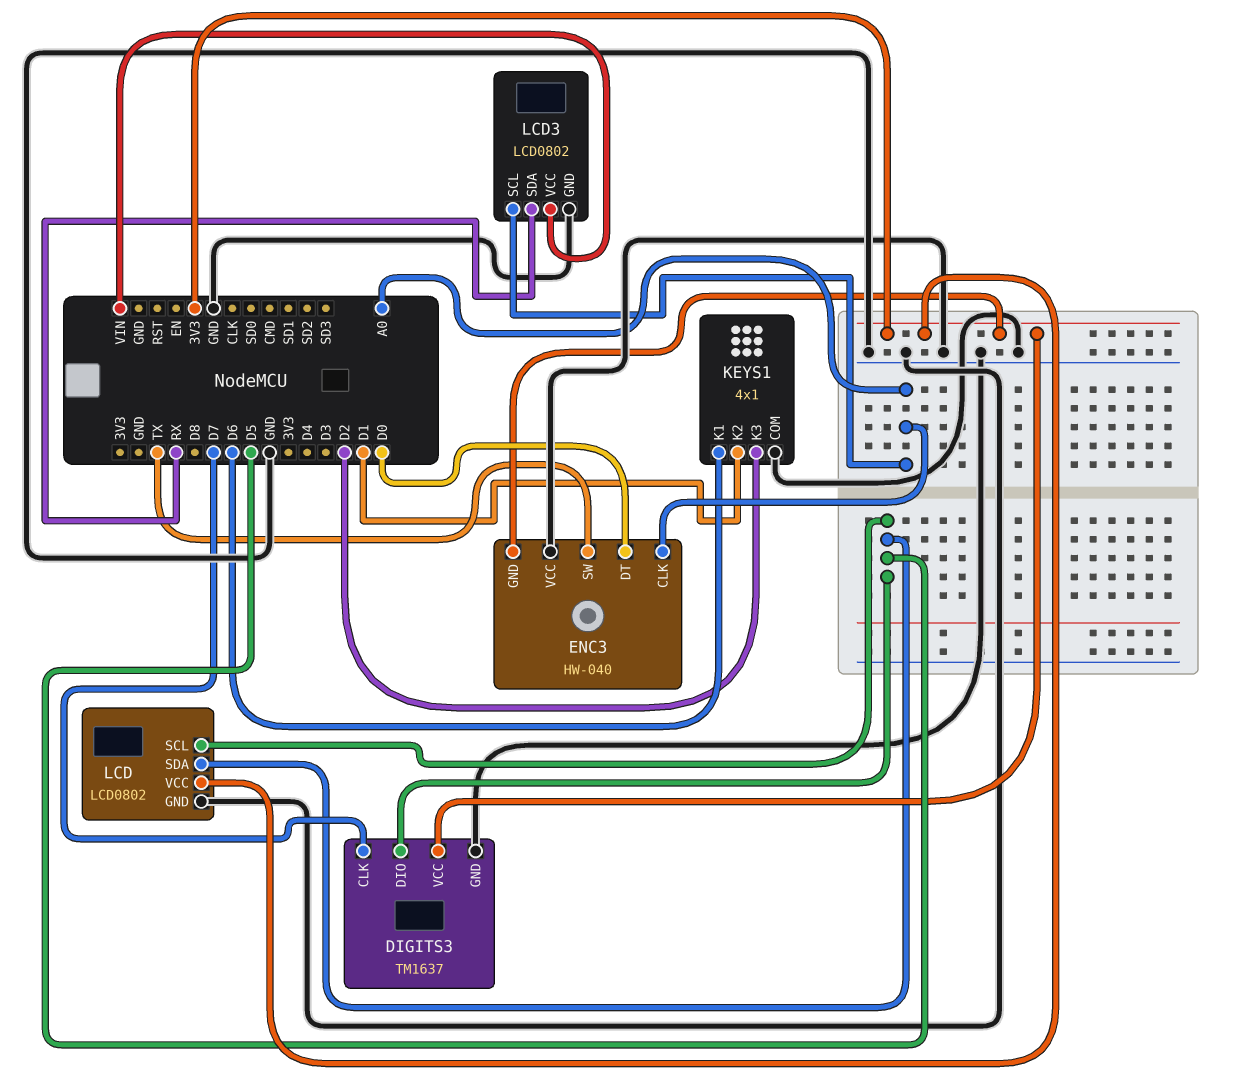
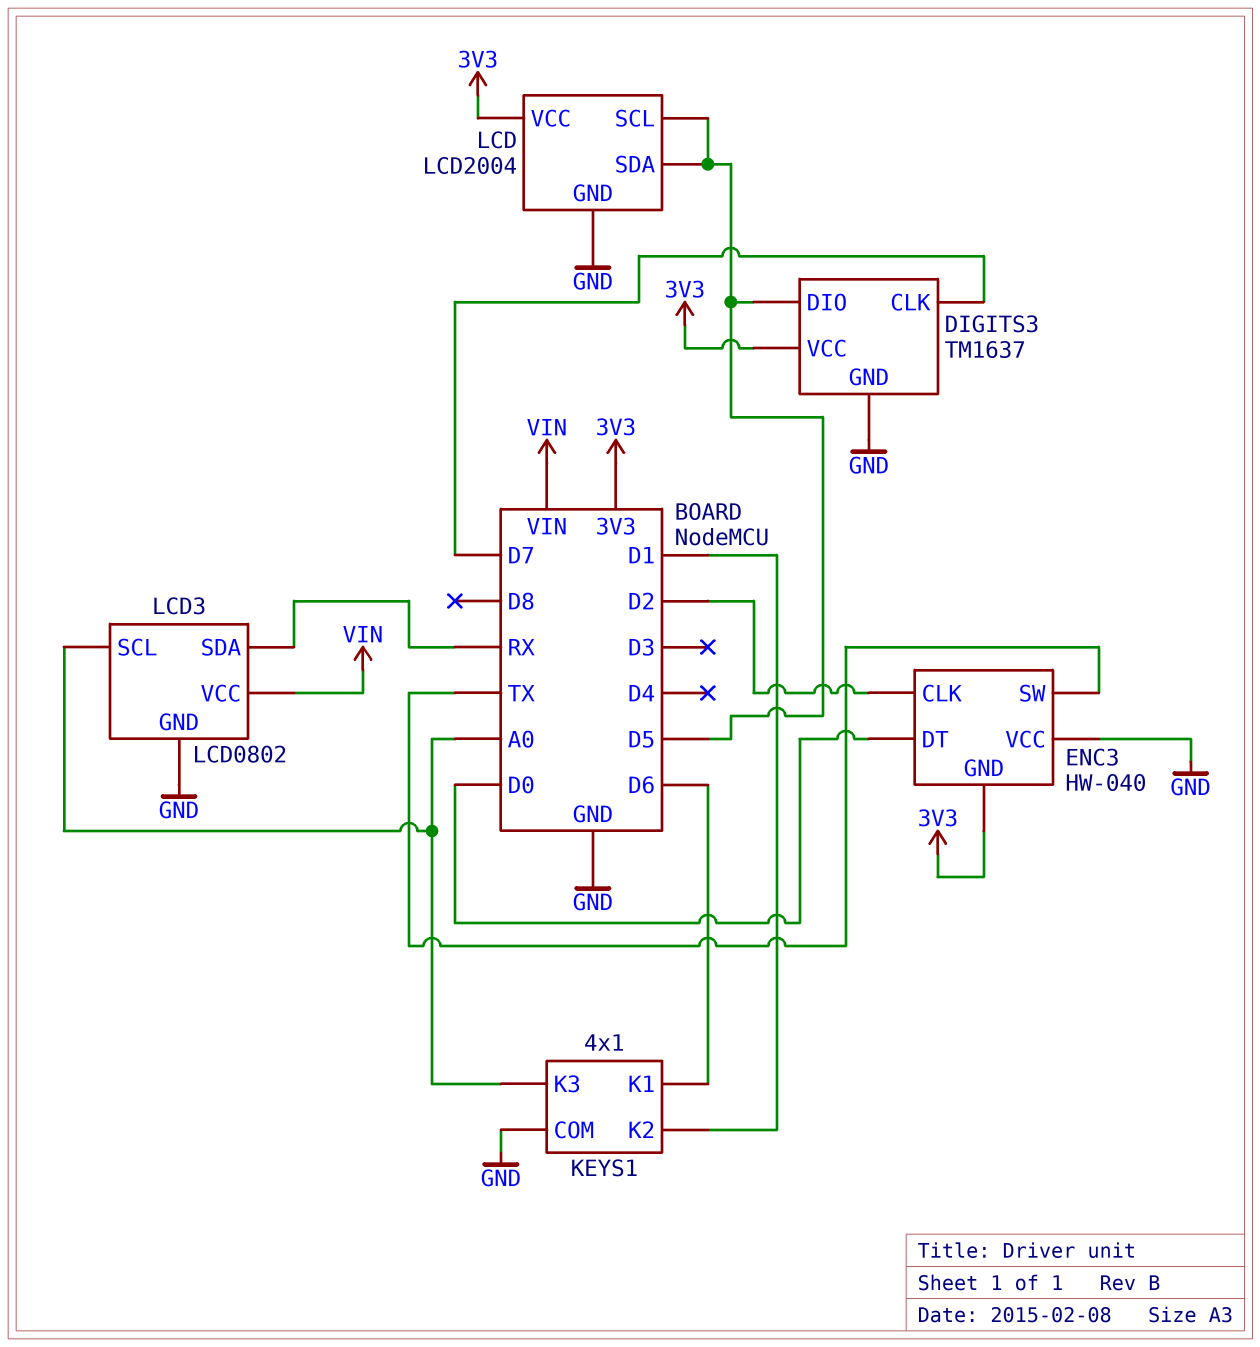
ENC3 pin CLK: A0 -> D2
KEYS1 pin K3: D2 -> A0
LCD: LCD0802 -> LCD2004

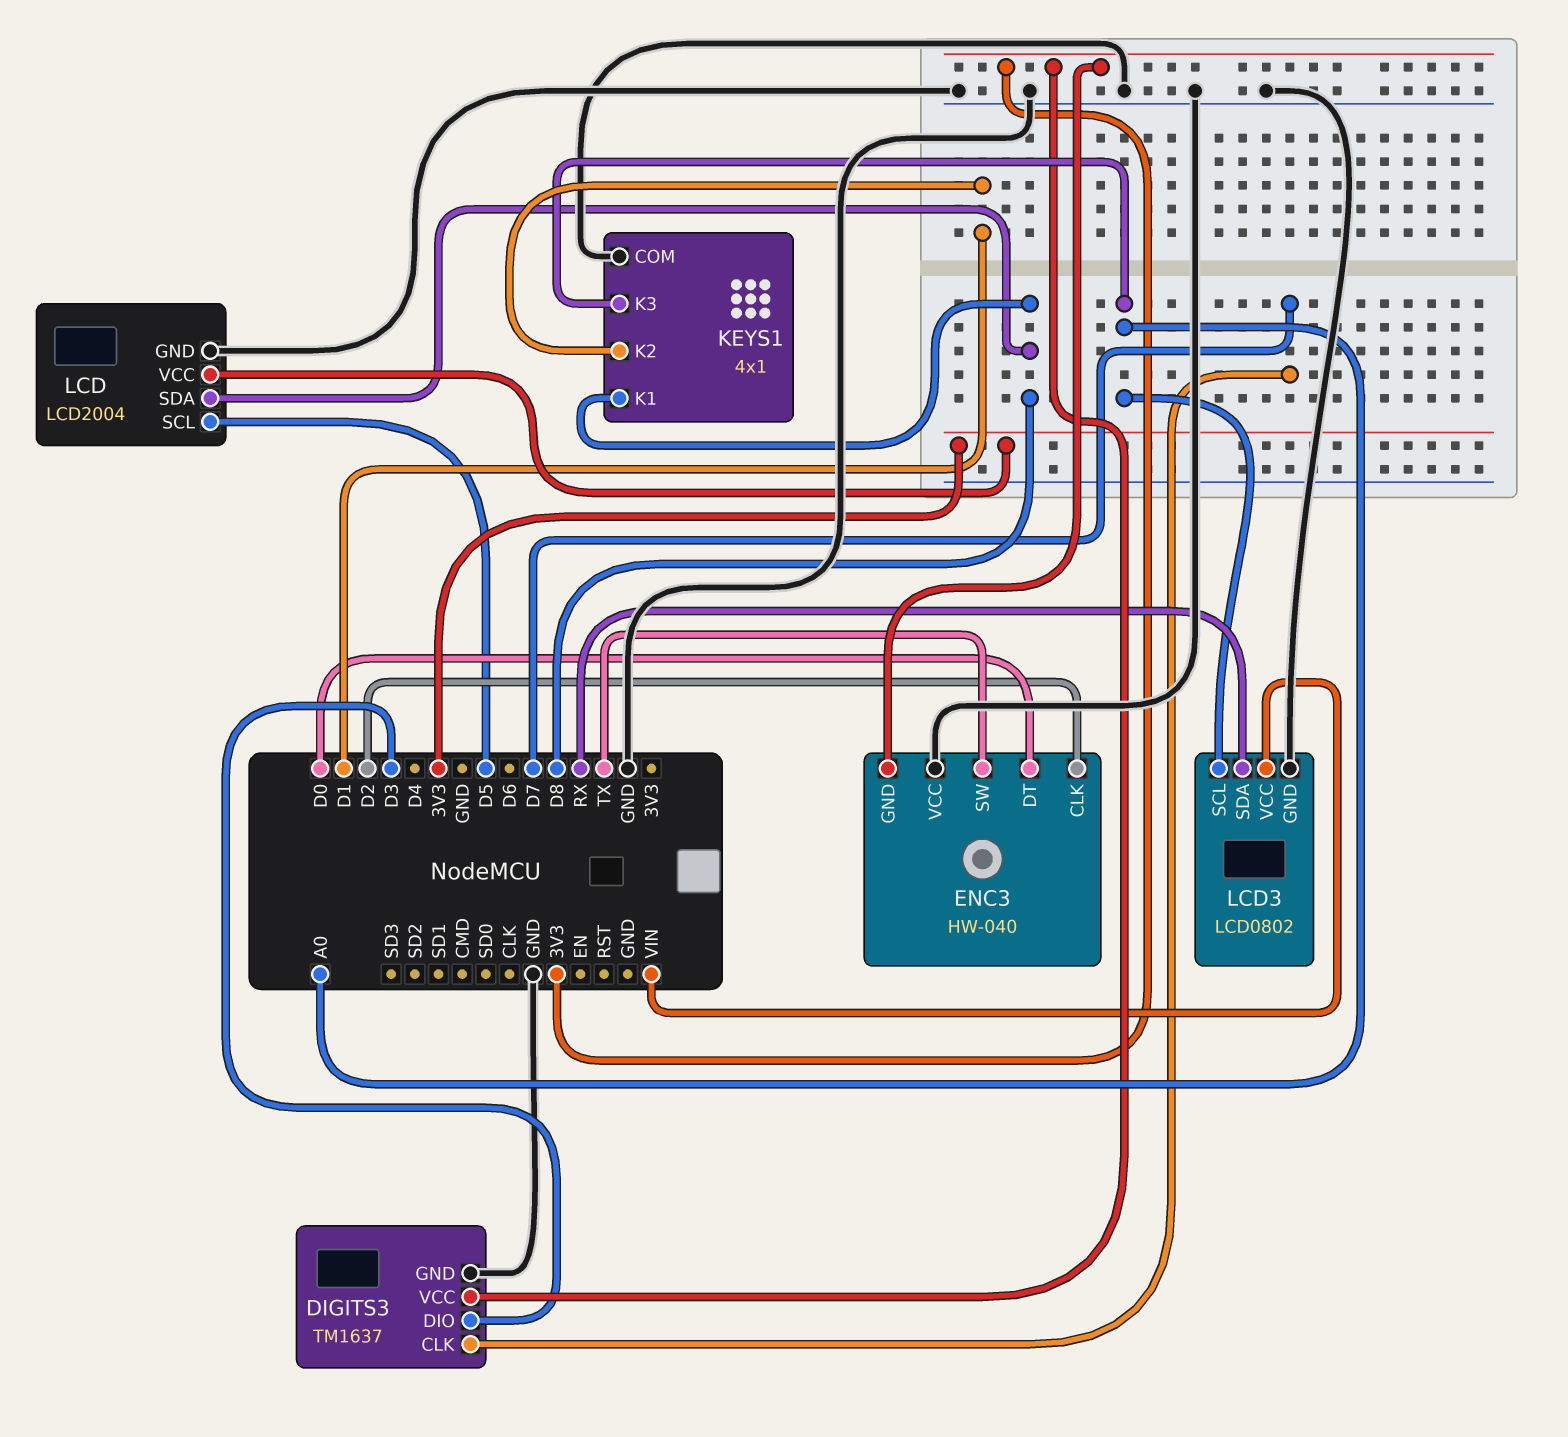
DIGITS3 pin DIO: D5 -> D3
KEYS1 pin K1: D6 -> D8
LCD pin SDA: D5 -> D8

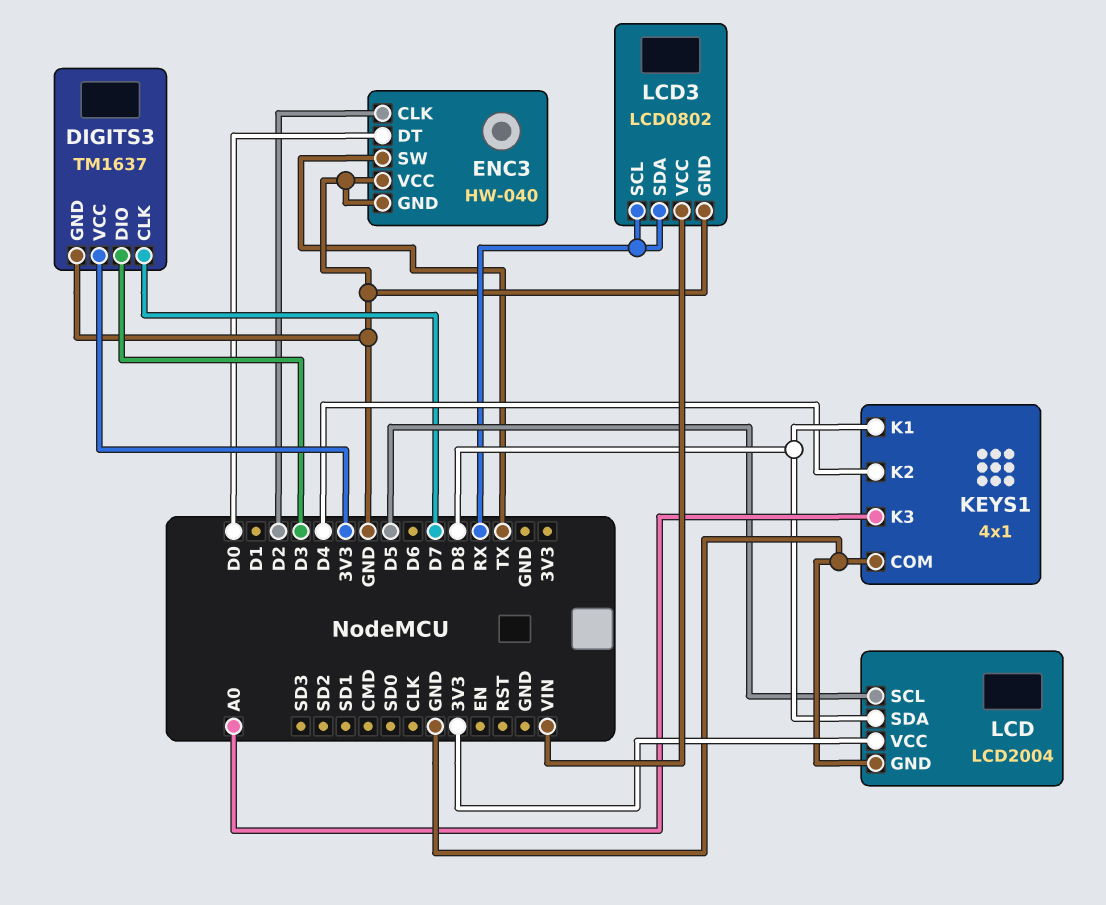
ENC3 pin GND: 3V3 -> GND
KEYS1 pin K2: D1 -> D4
LCD3 pin SCL: A0 -> RX

